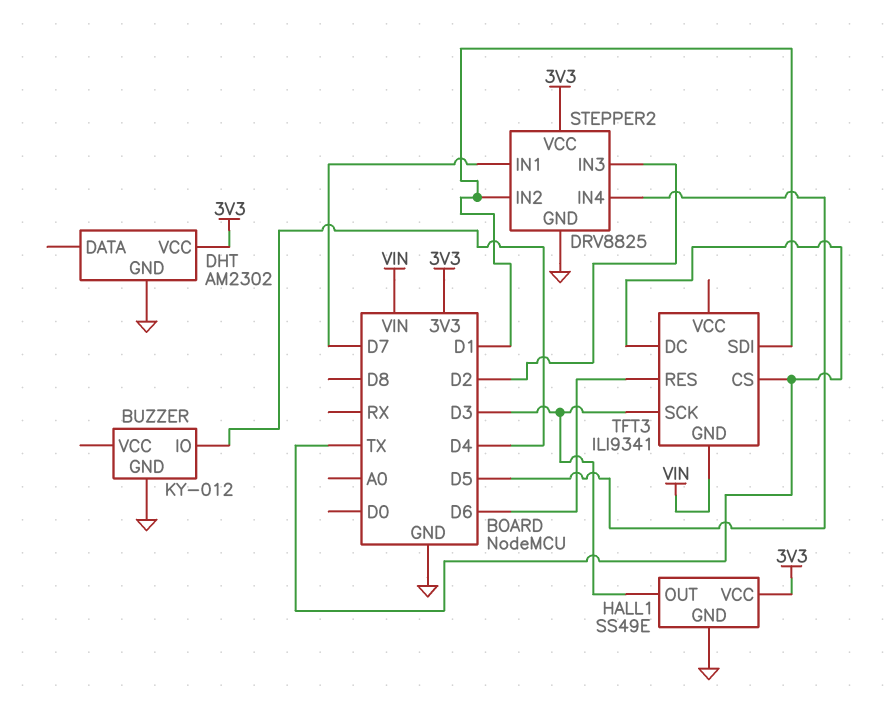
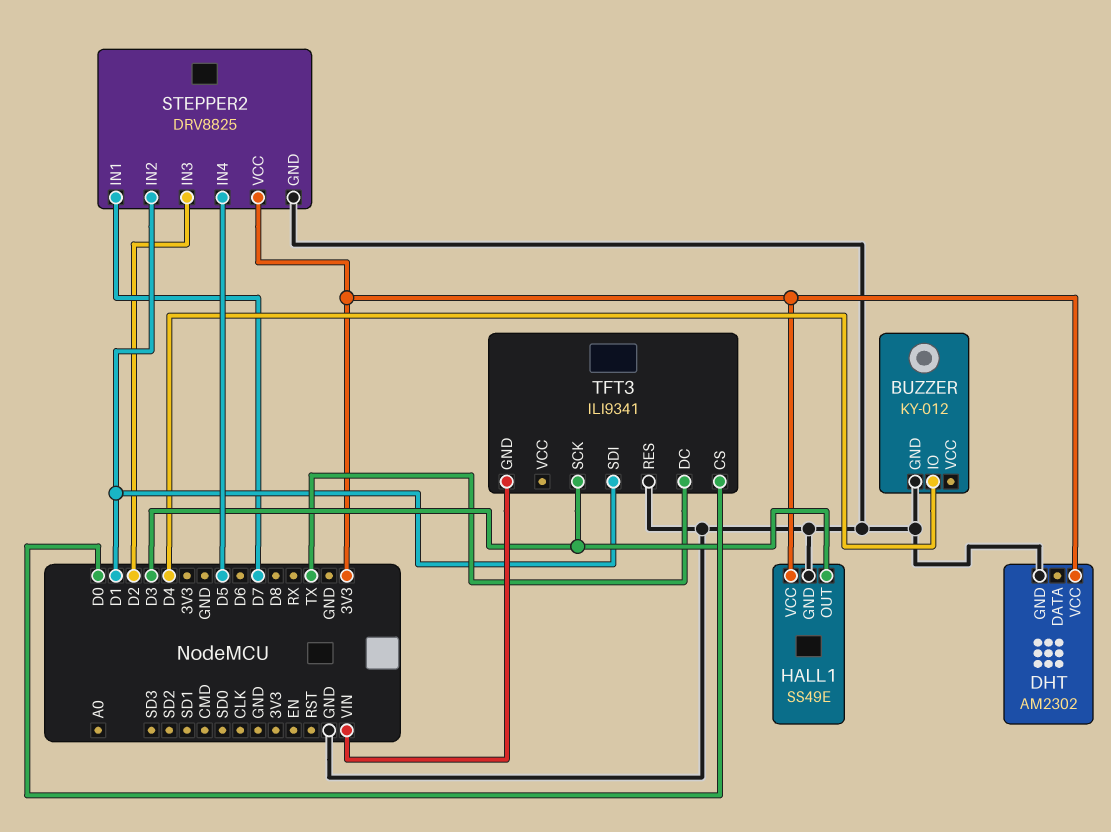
TFT3 pin CS: TX -> D0
TFT3 pin RES: D6 -> GND

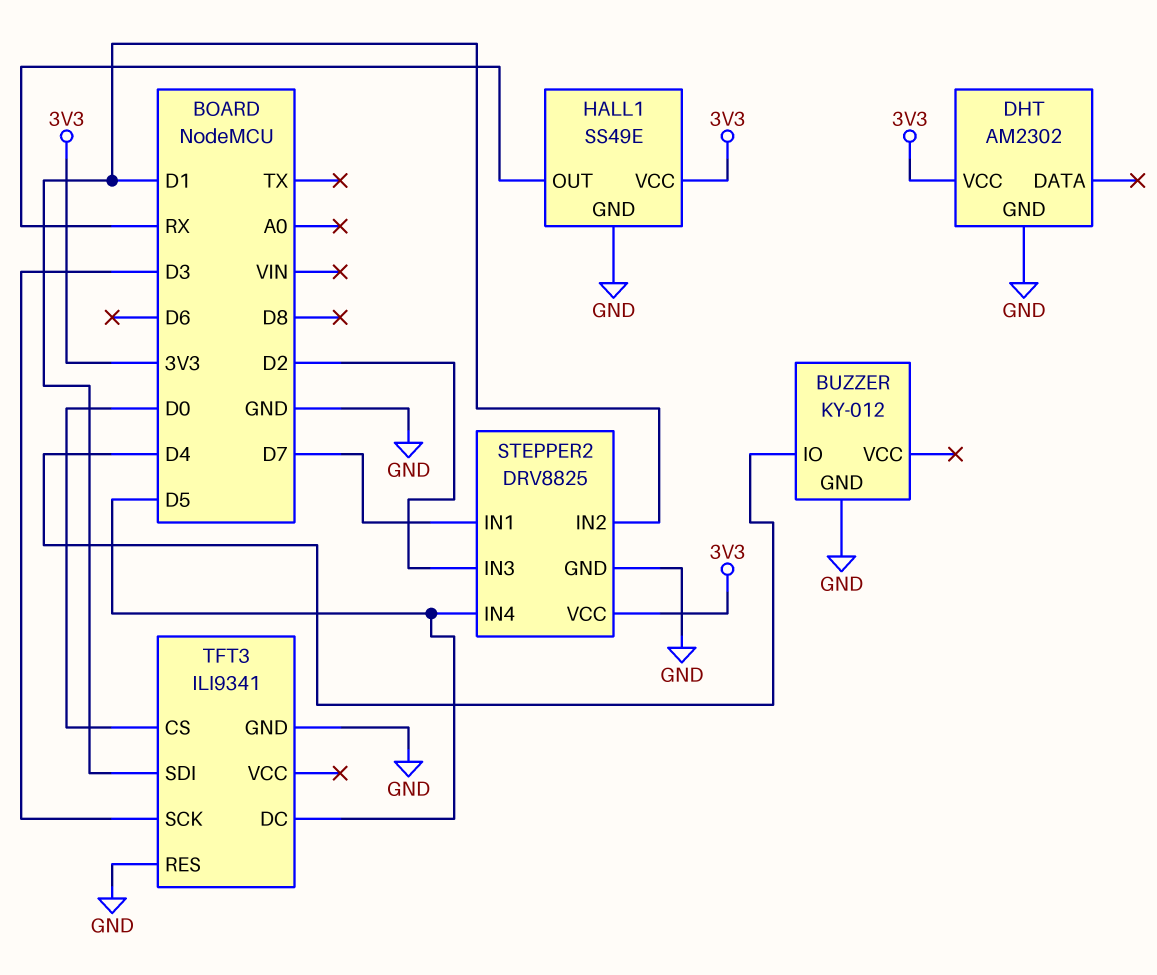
HALL1 pin OUT: D3 -> RX
TFT3 pin DC: TX -> D5
TFT3 pin GND: VIN -> GND

